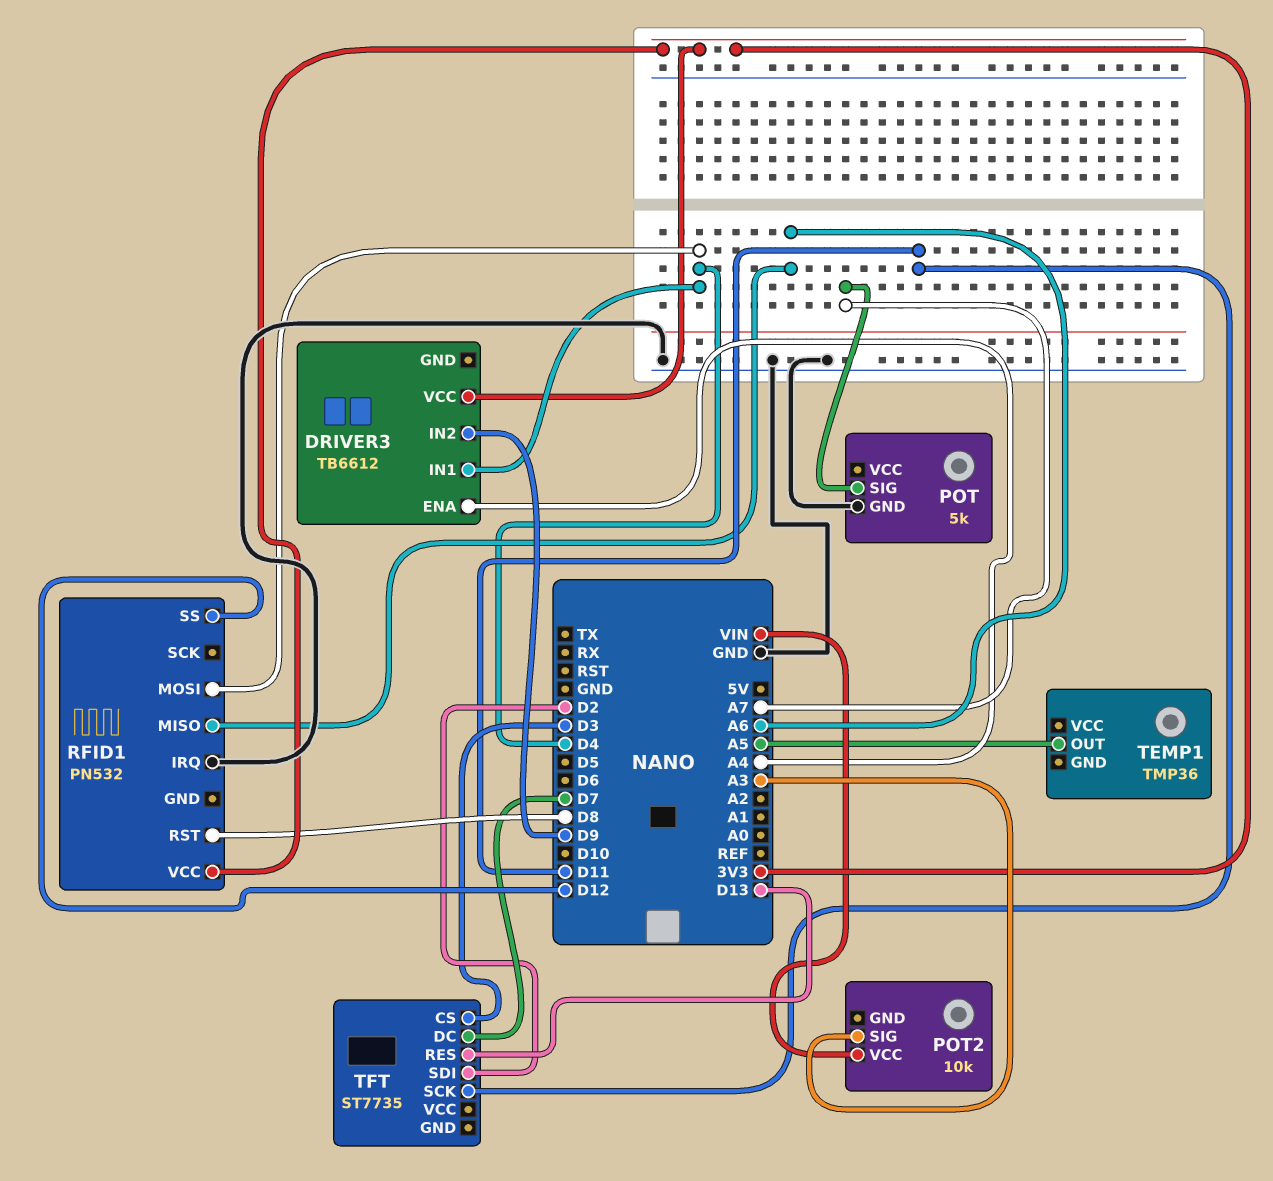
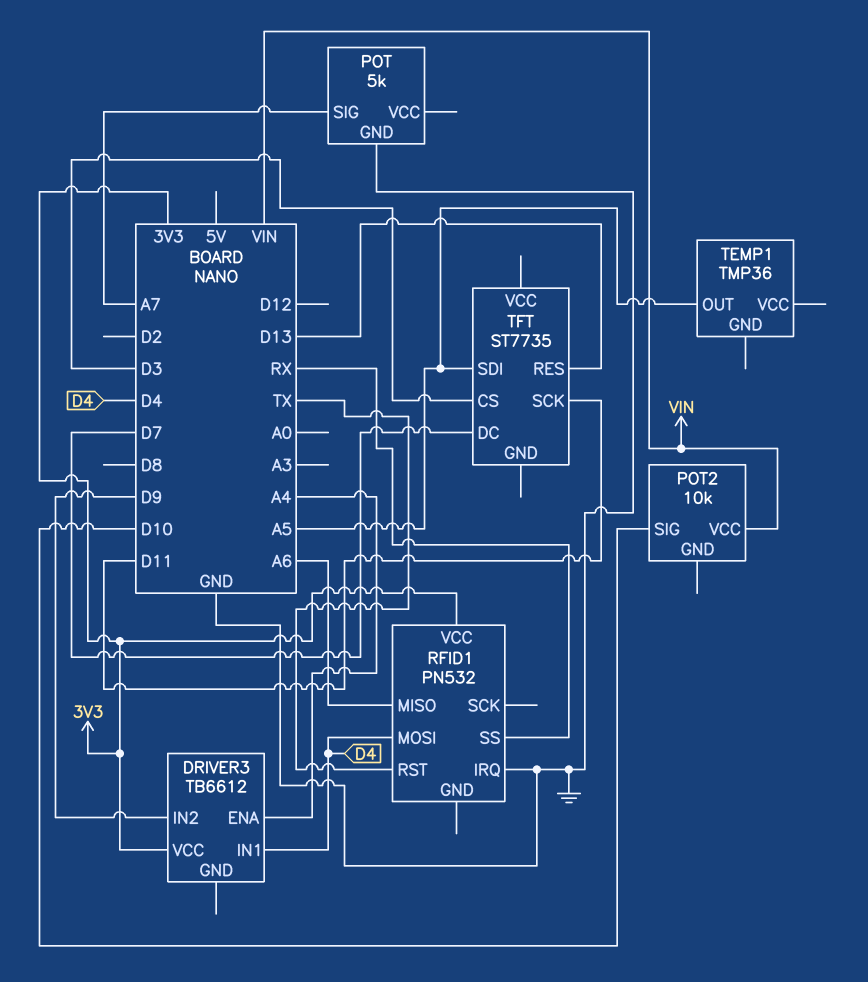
POT2 pin SIG: A3 -> D10
RFID1 pin RST: D8 -> TX
RFID1 pin SS: D12 -> RX
TFT pin SDI: D2 -> A5

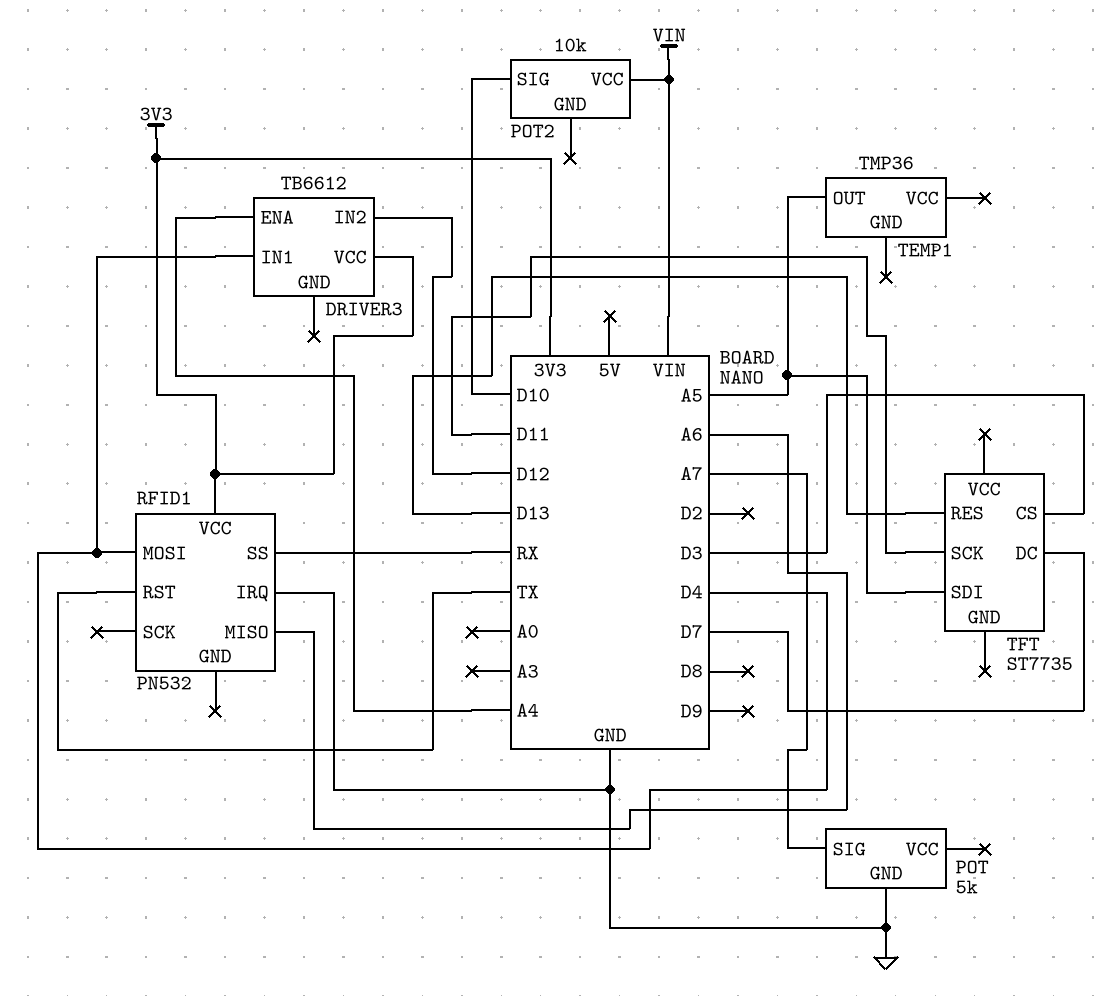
DRIVER3 pin IN2: D9 -> D12

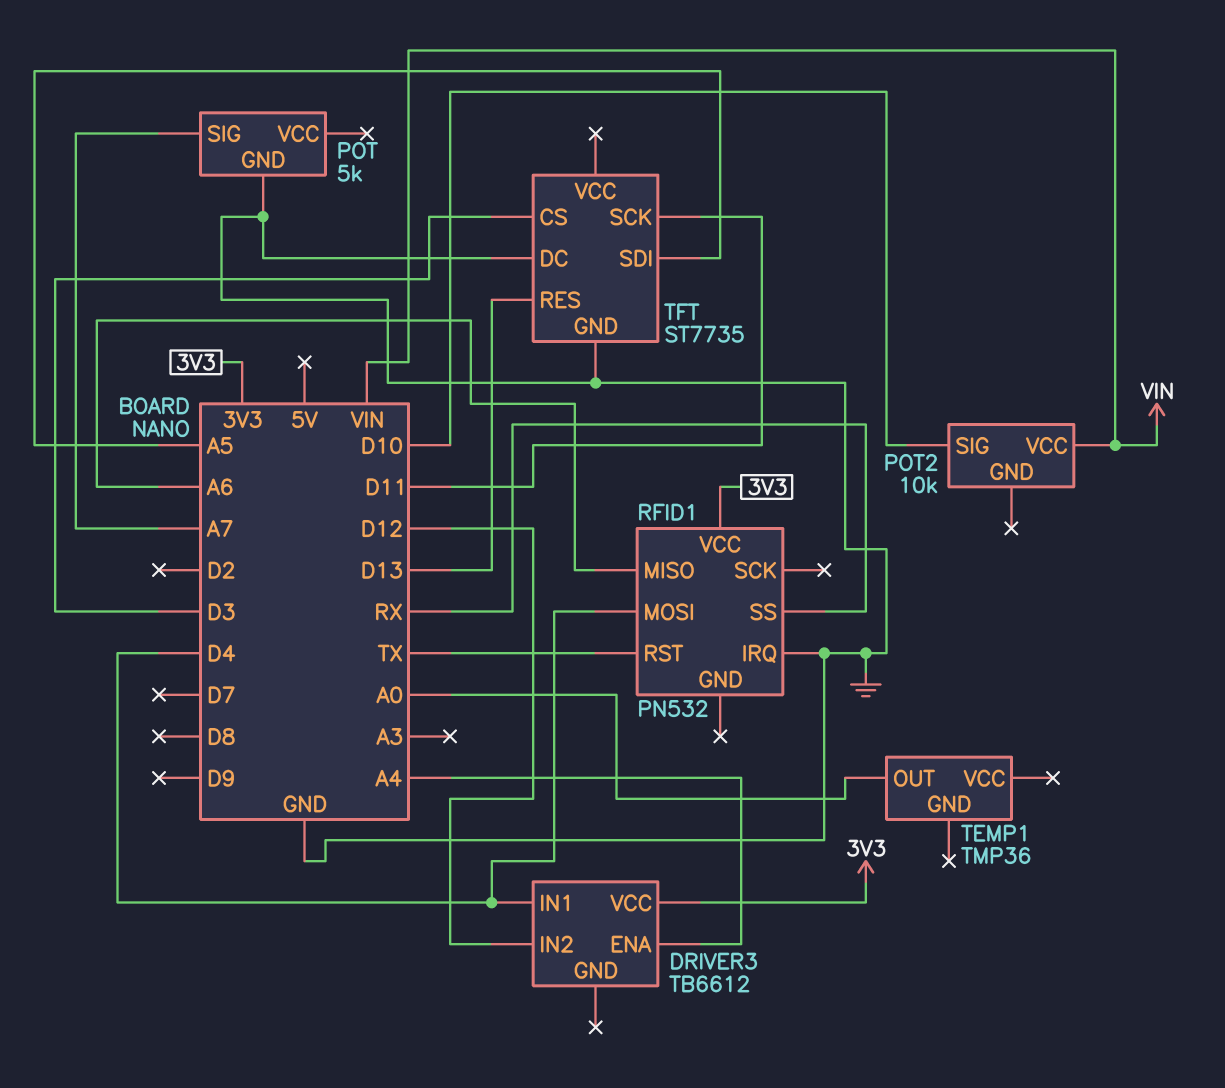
TEMP1 pin OUT: A5 -> A0
TFT pin DC: D7 -> GND
TFT pin GND: none -> GND

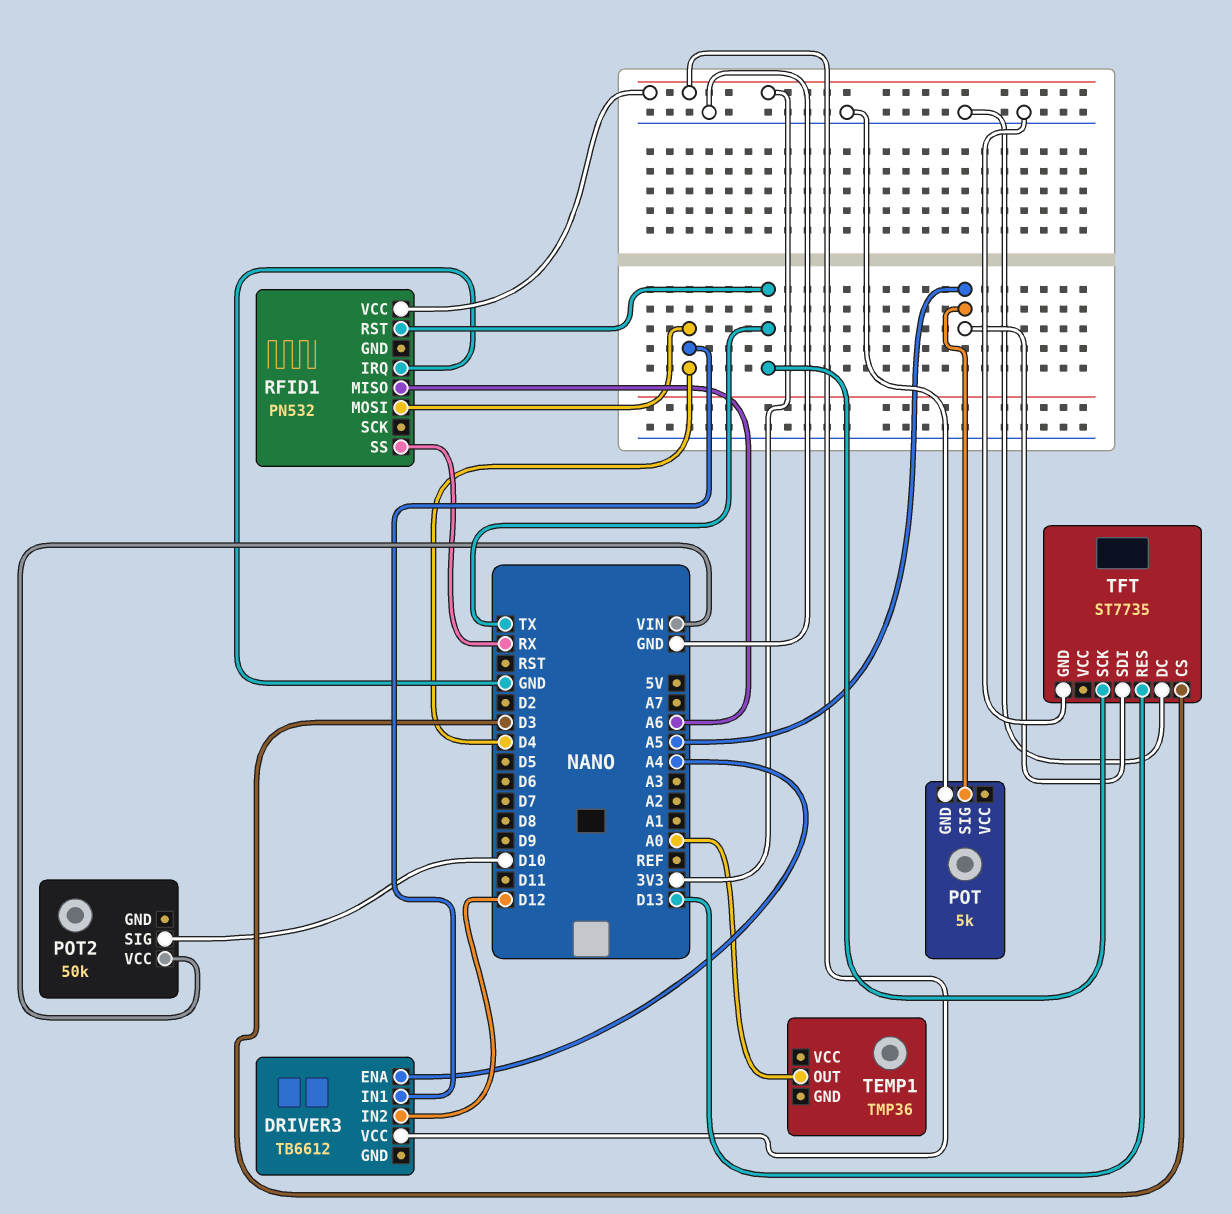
POT pin SIG: A7 -> A5
POT2: 10k -> 50k
TFT pin SCK: D11 -> TX

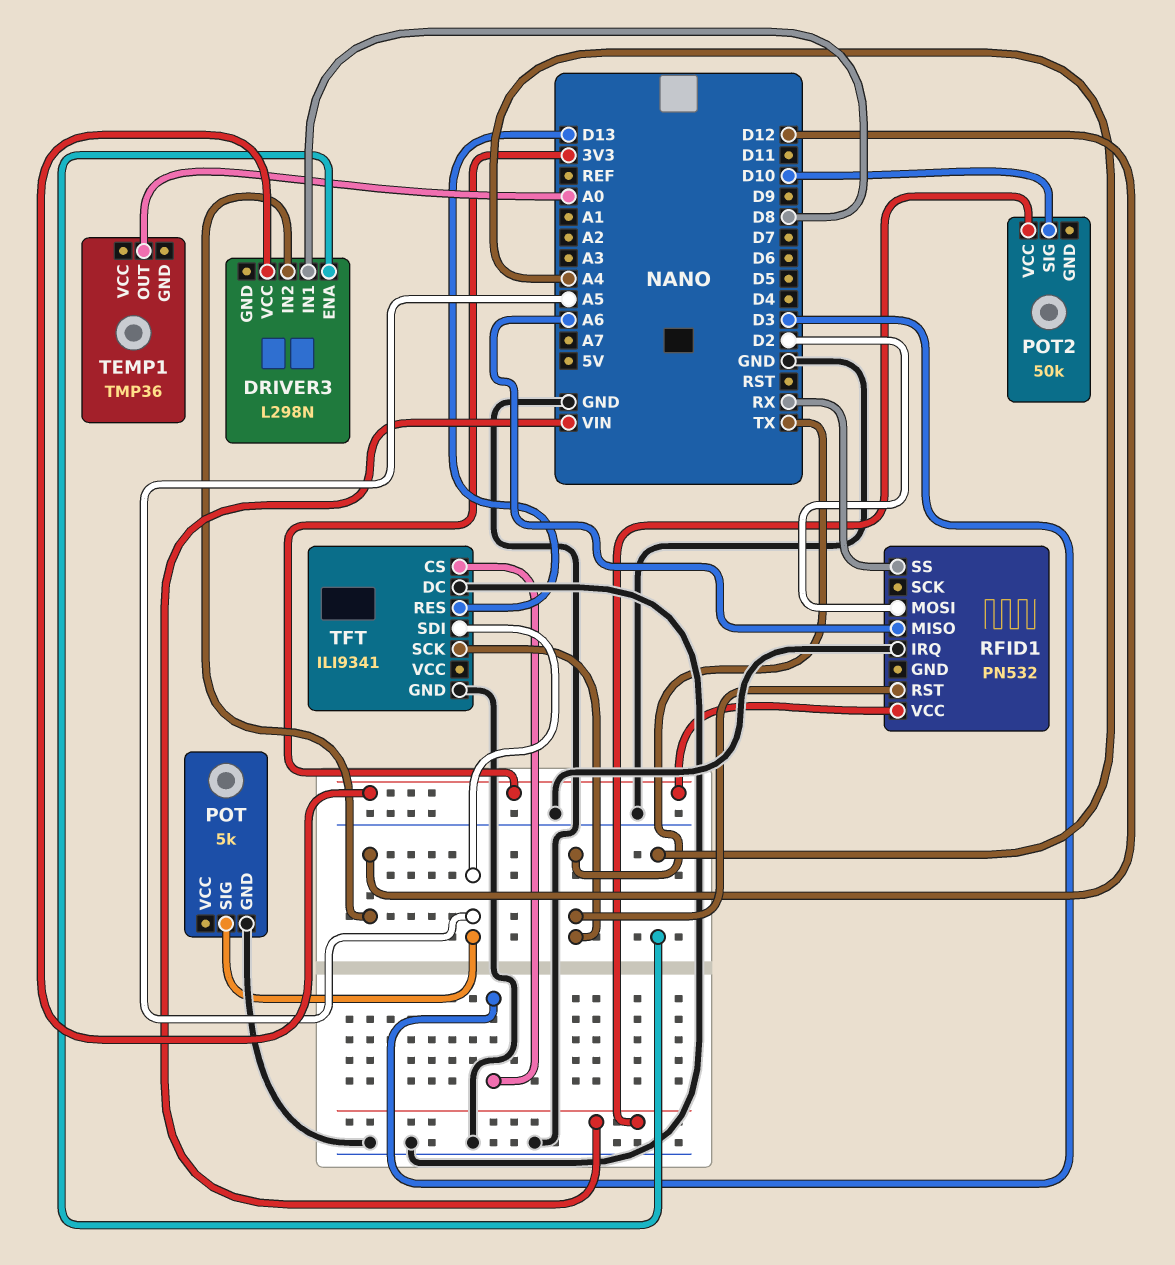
DRIVER3: TB6612 -> L298N
DRIVER3 pin IN1: D4 -> D8
RFID1 pin MOSI: D4 -> D2
TFT: ST7735 -> ILI9341

